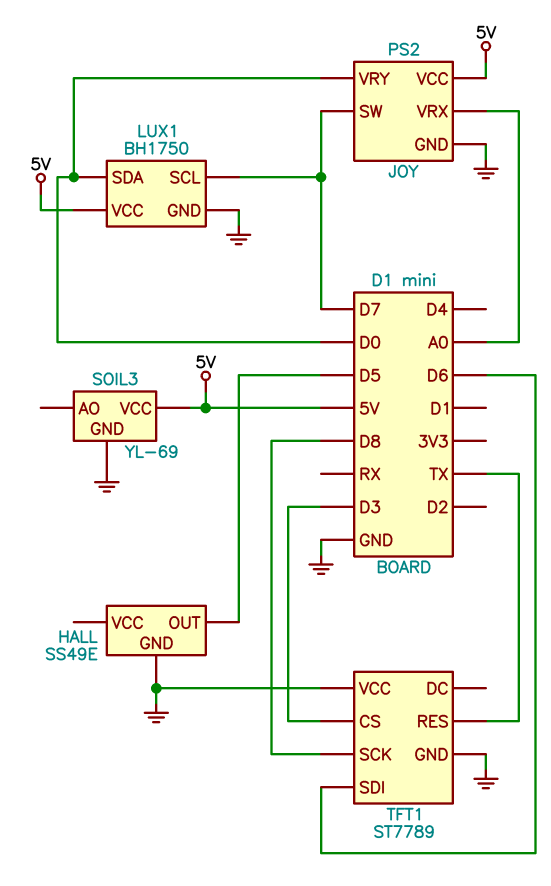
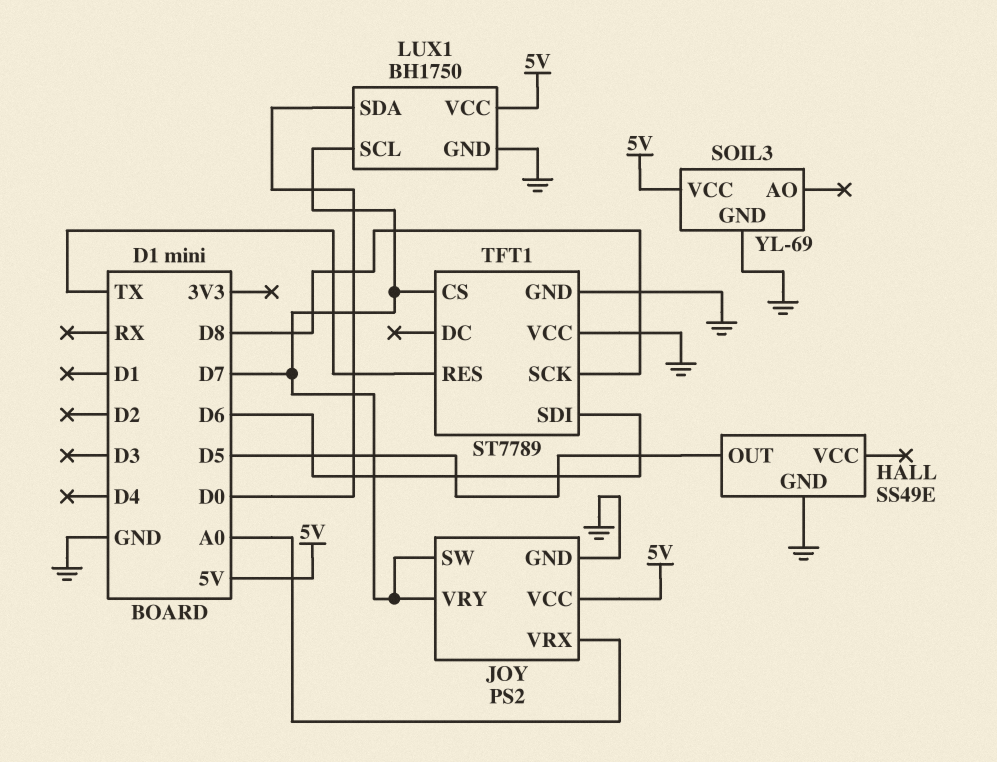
JOY pin VRY: D0 -> D7
TFT1 pin CS: D3 -> D7

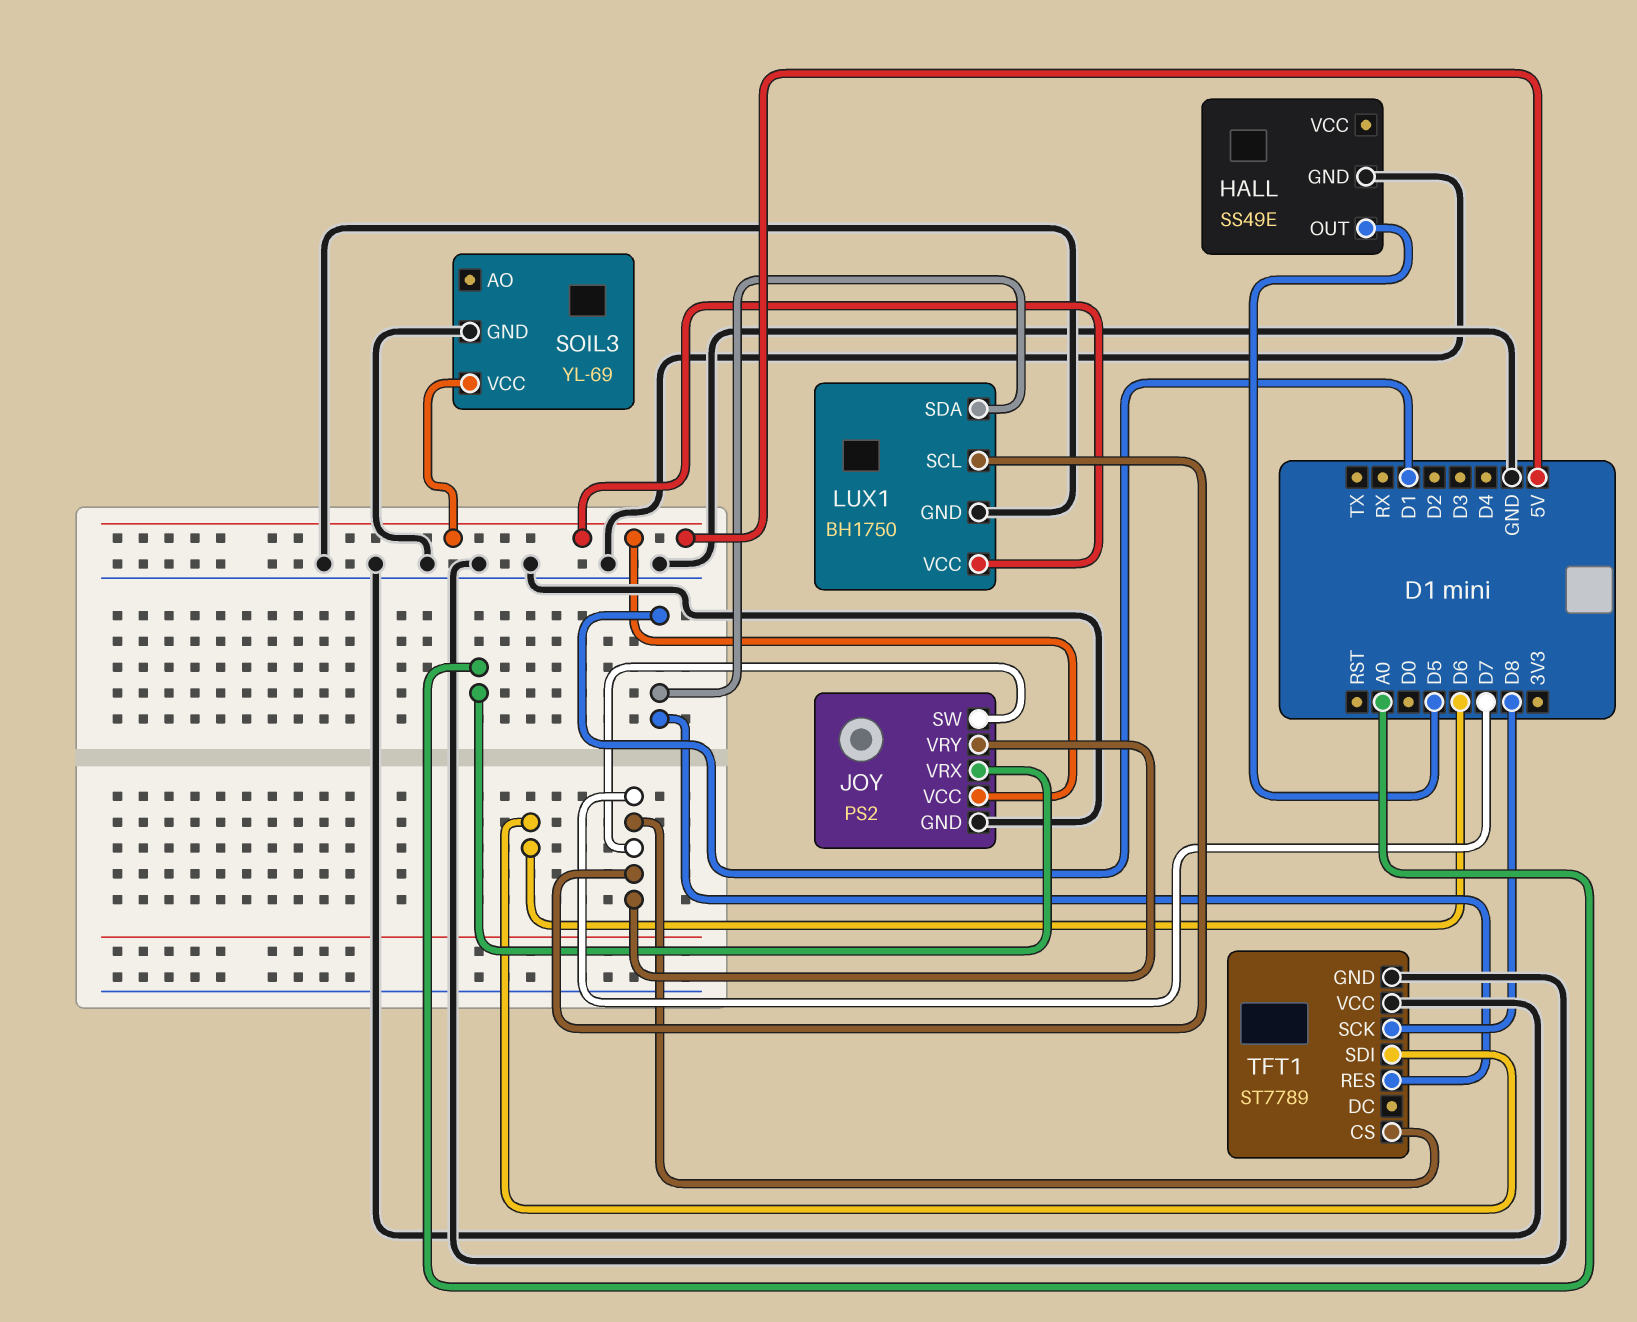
LUX1 pin SDA: D0 -> D1
TFT1 pin RES: TX -> D1

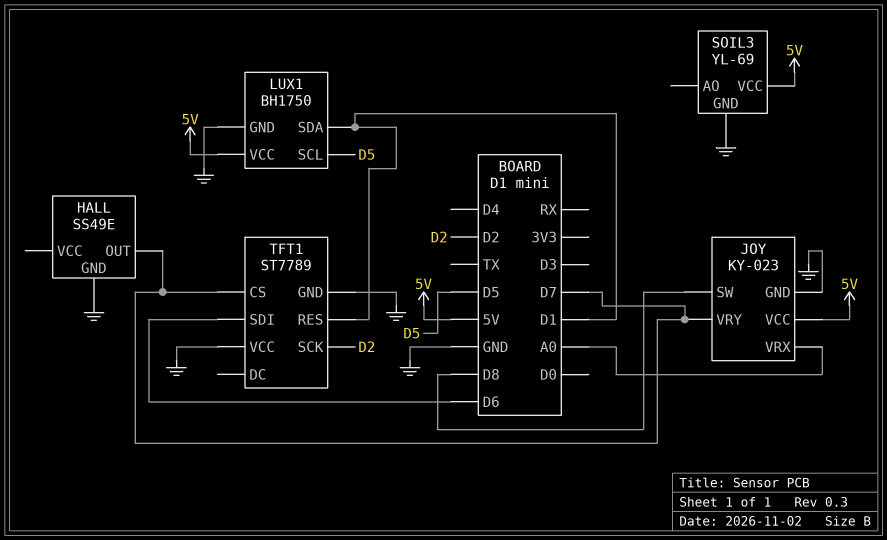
HALL pin OUT: D5 -> D7
JOY: PS2 -> KY-023
JOY pin SW: D7 -> D8
LUX1 pin SCL: D7 -> D5
TFT1 pin SCK: D8 -> D2

